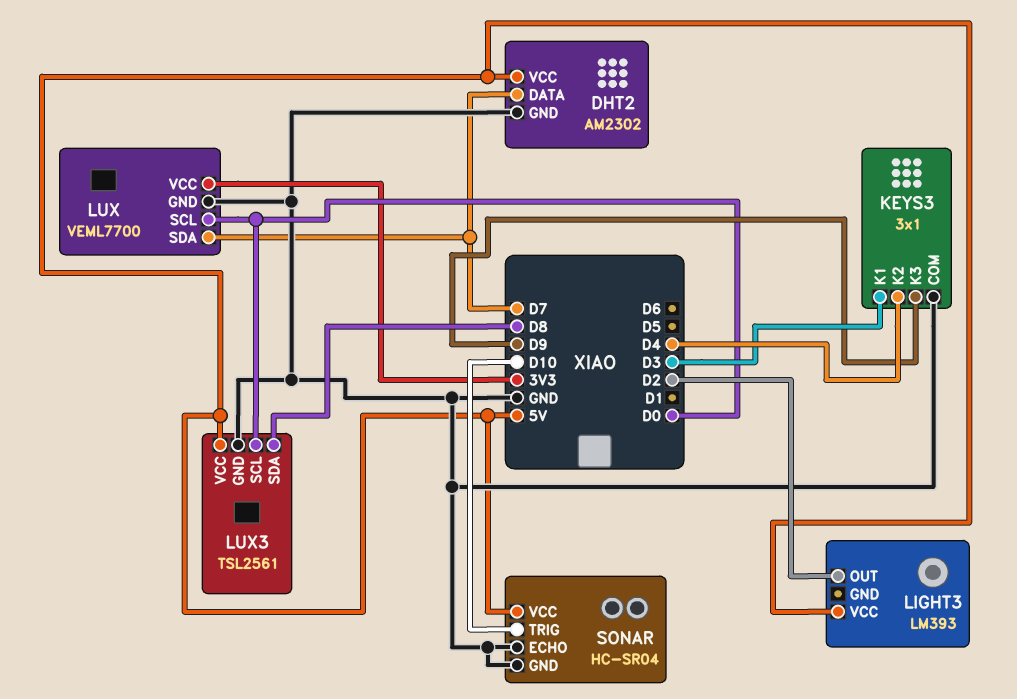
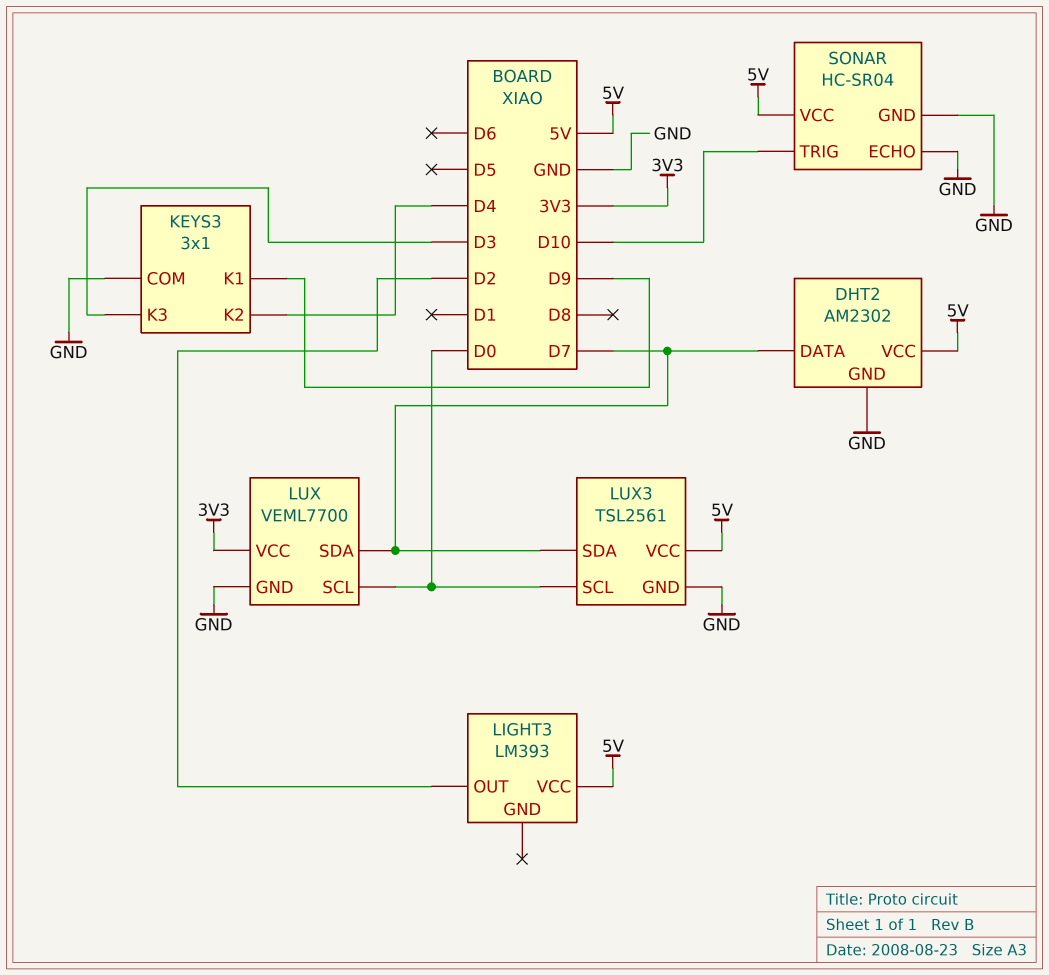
KEYS3 pin K1: D3 -> D9
KEYS3 pin K3: D9 -> D3
LUX3 pin SDA: D8 -> D7

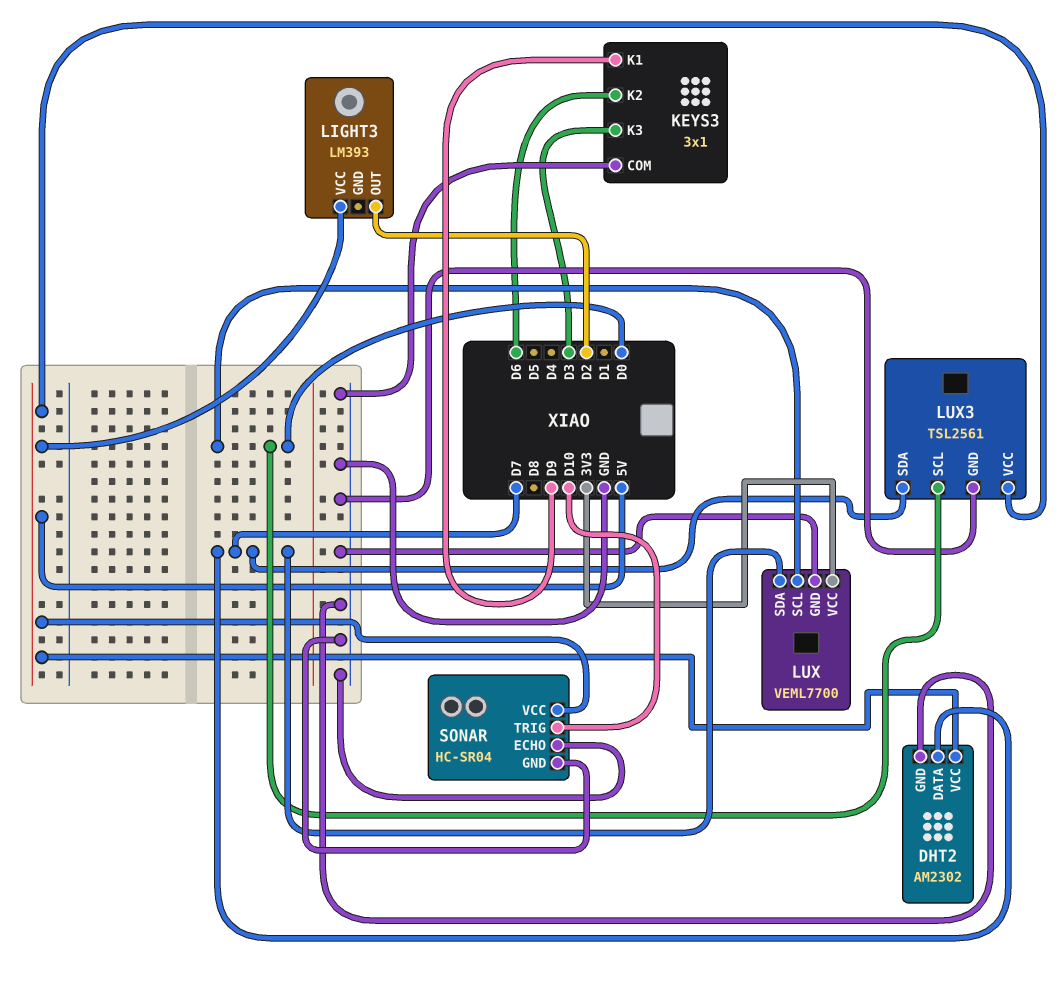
KEYS3 pin K2: D4 -> D6

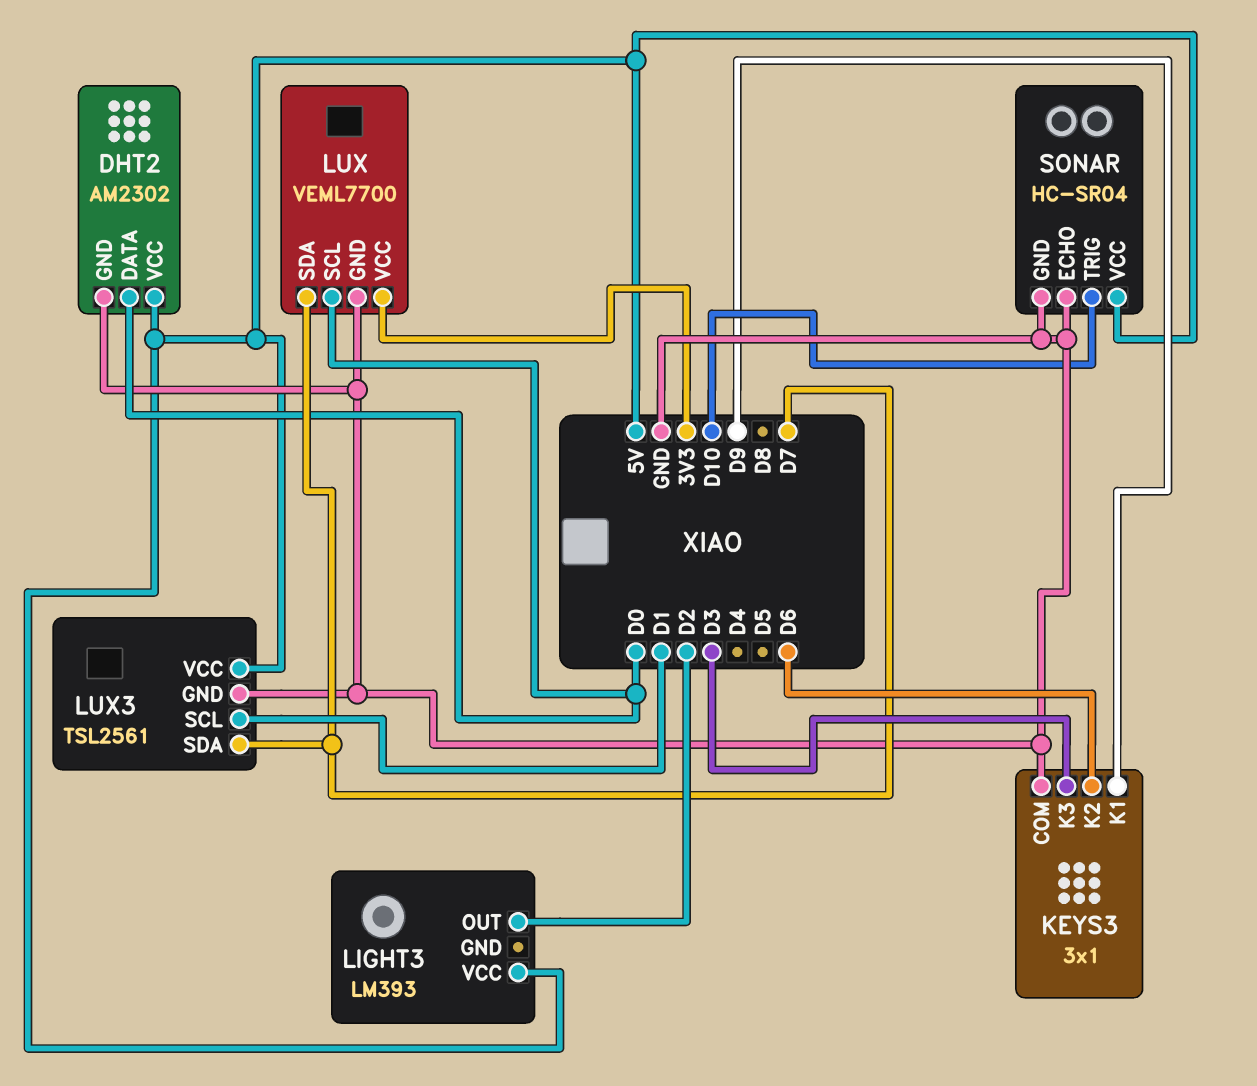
DHT2 pin DATA: D7 -> D0
LUX3 pin SCL: D0 -> D1

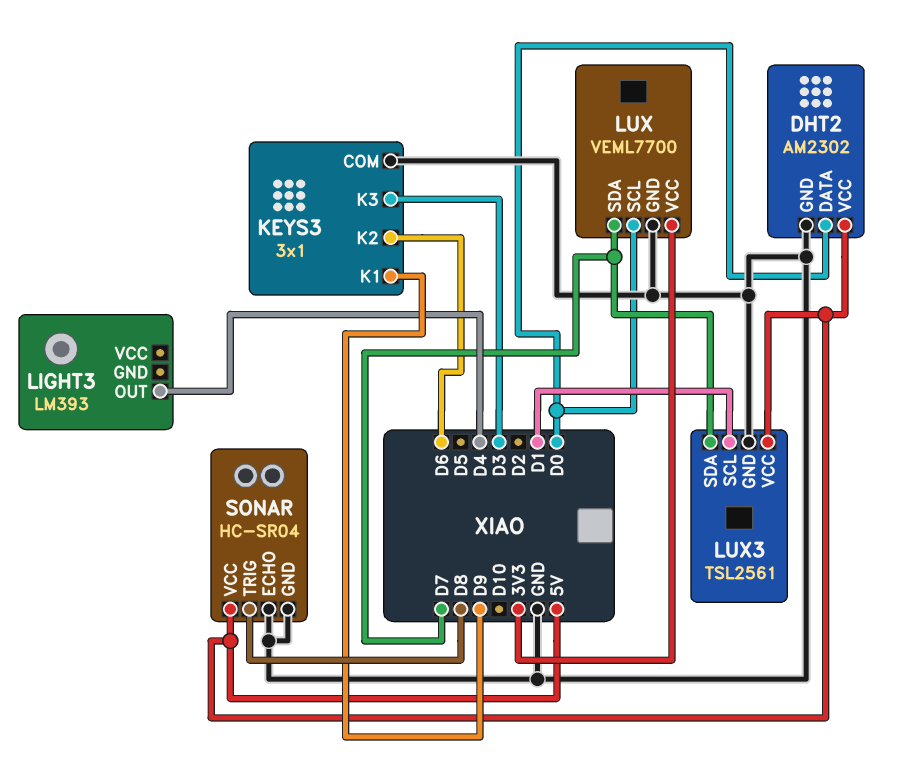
LIGHT3 pin OUT: D2 -> D4
LIGHT3 pin VCC: 5V -> none
SONAR pin TRIG: D10 -> D8

